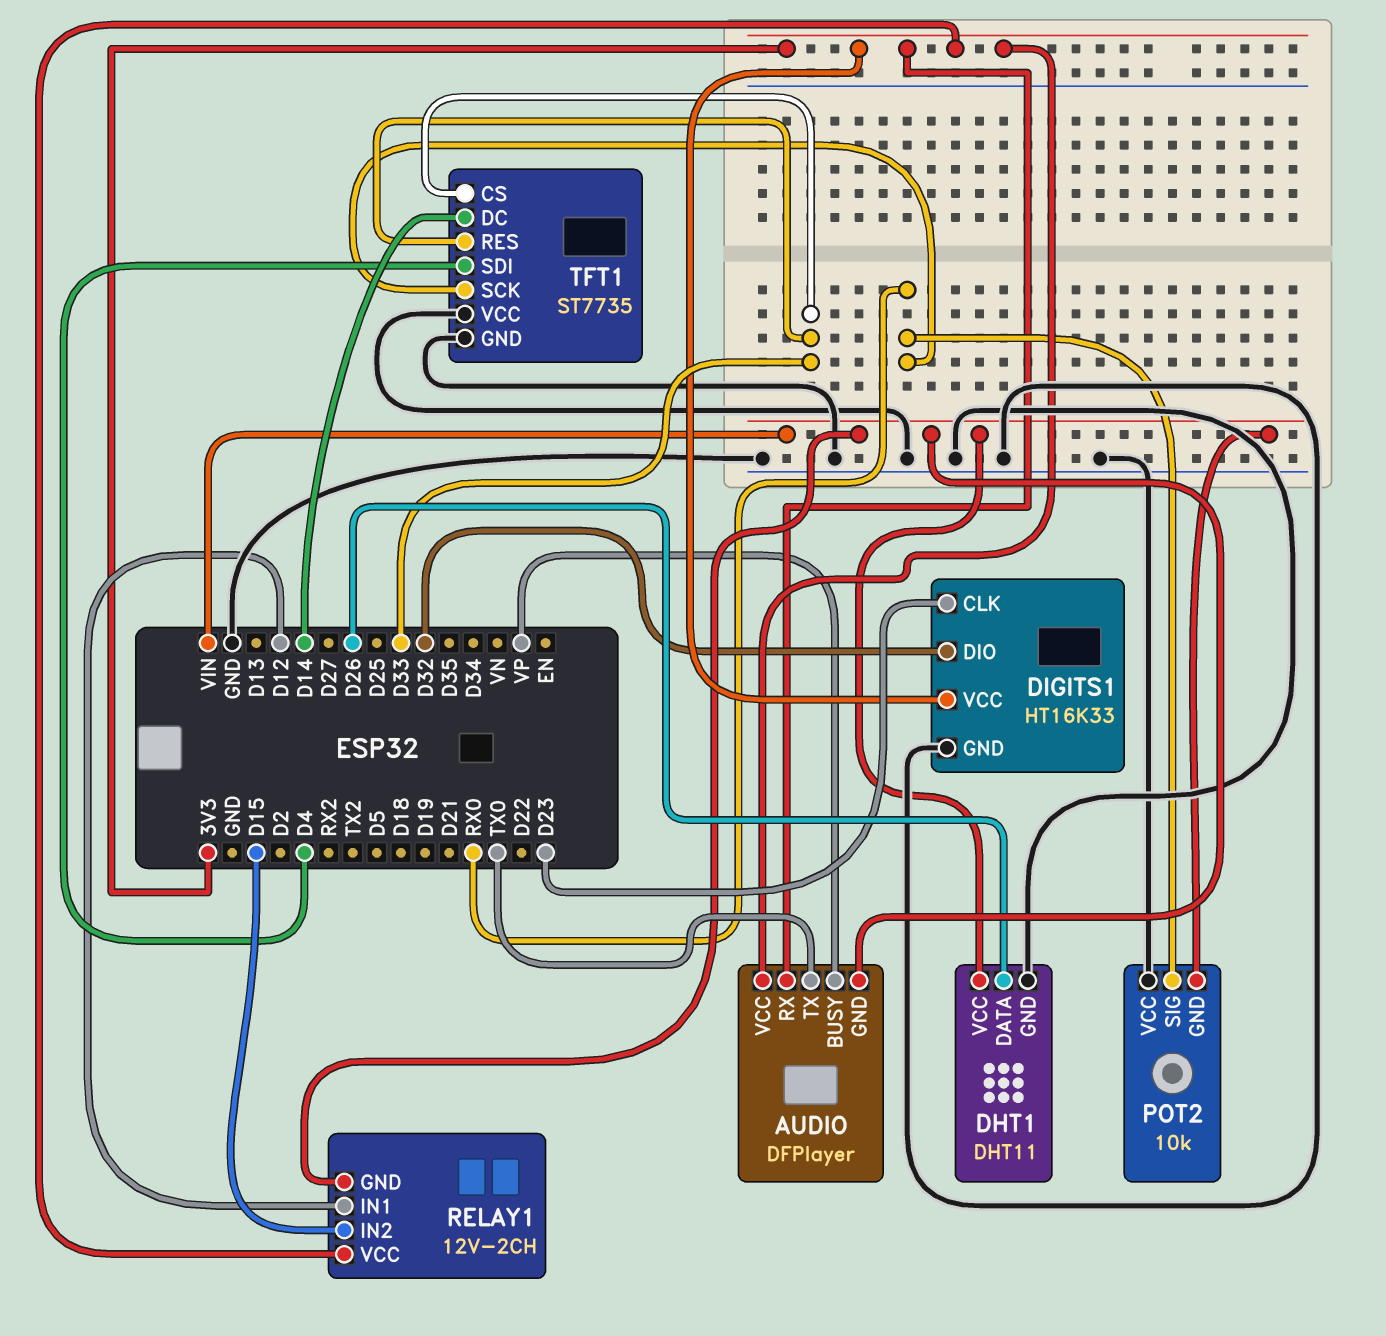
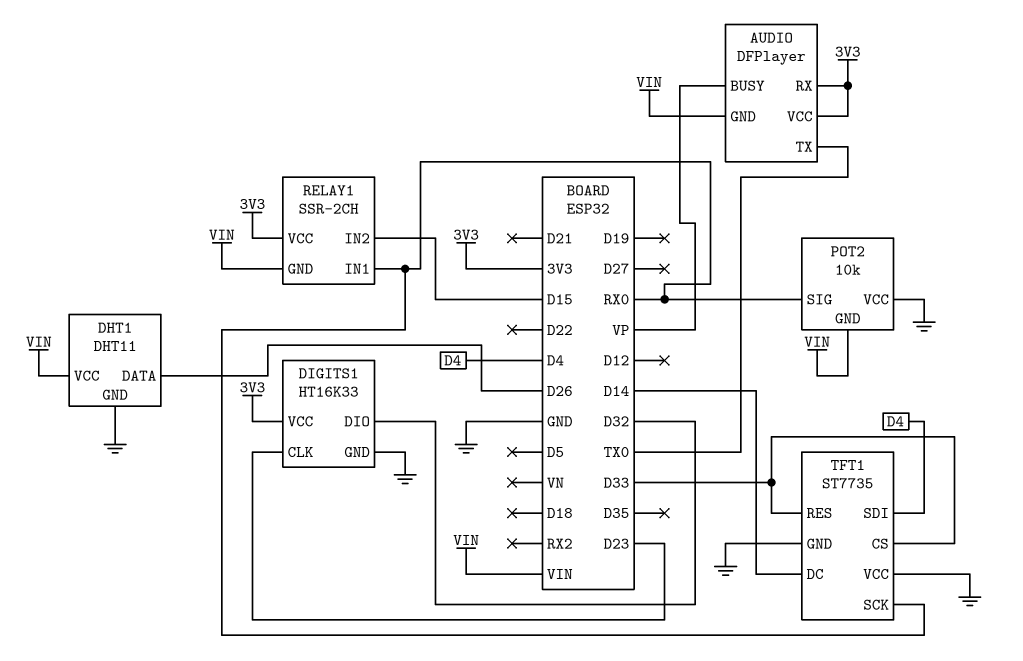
RELAY1: 12V-2CH -> SSR-2CH
RELAY1 pin IN1: D12 -> RX0

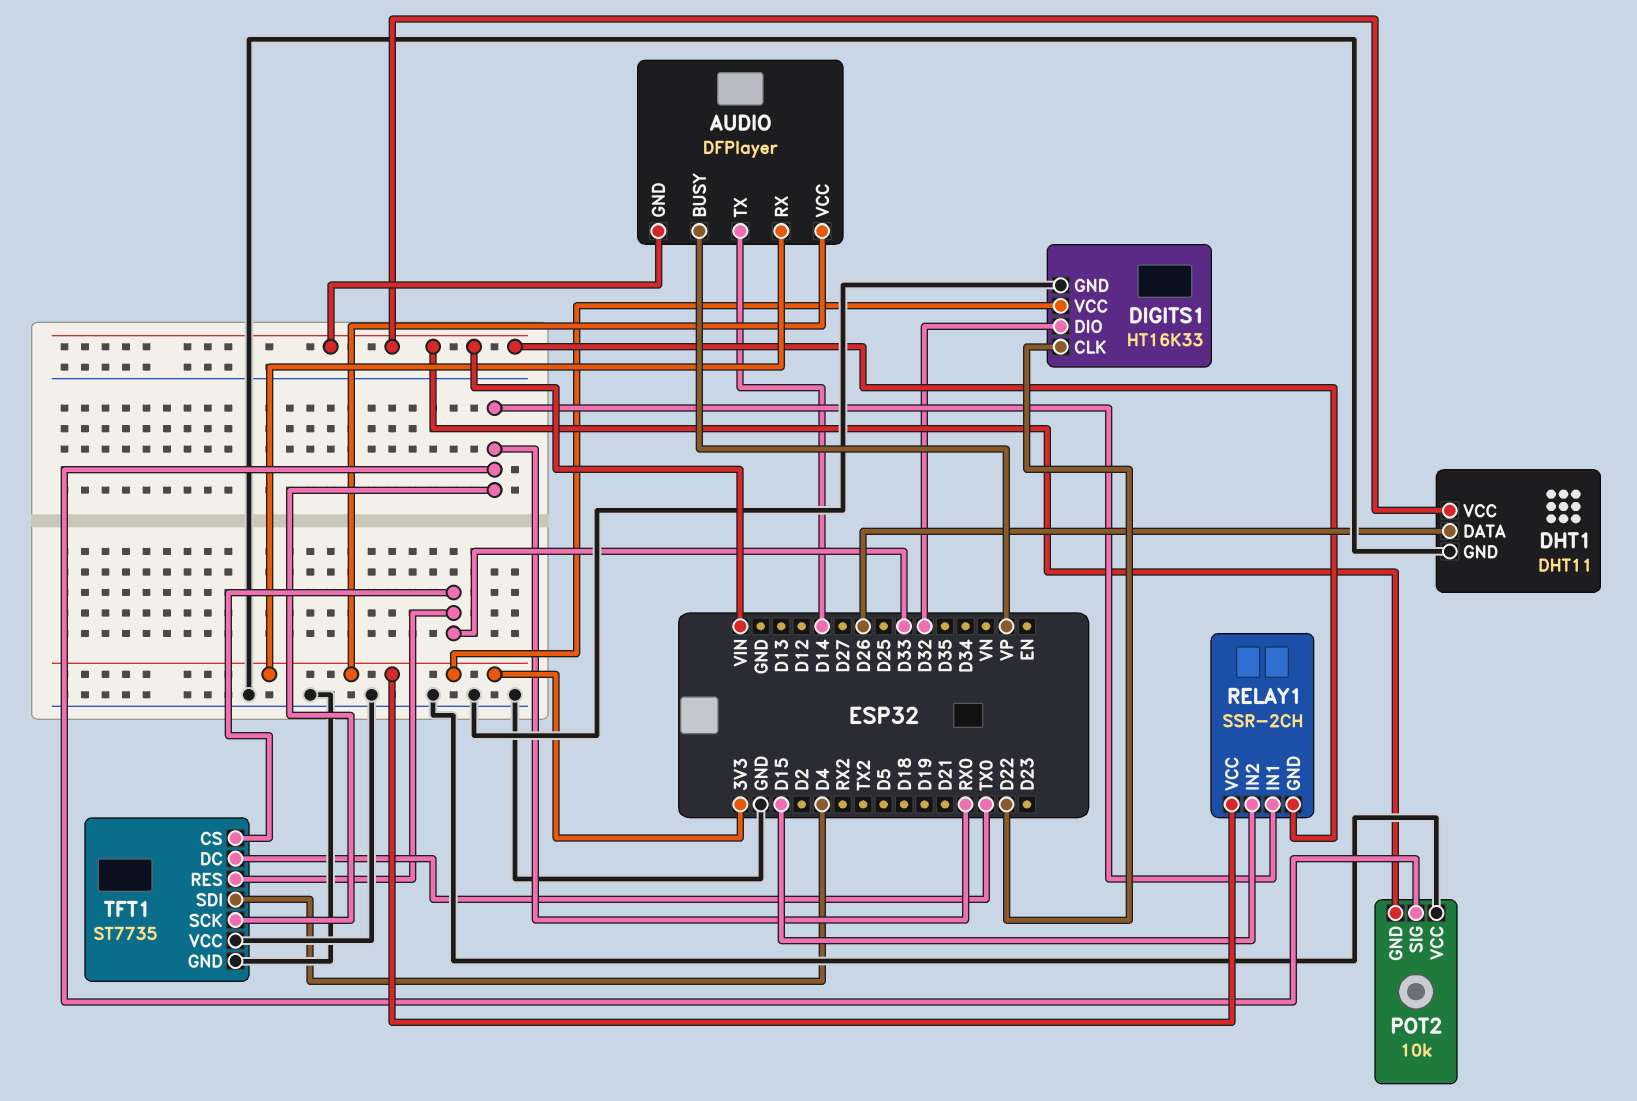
AUDIO pin TX: TX0 -> D14
DIGITS1 pin CLK: D23 -> D22
TFT1 pin DC: D14 -> TX0

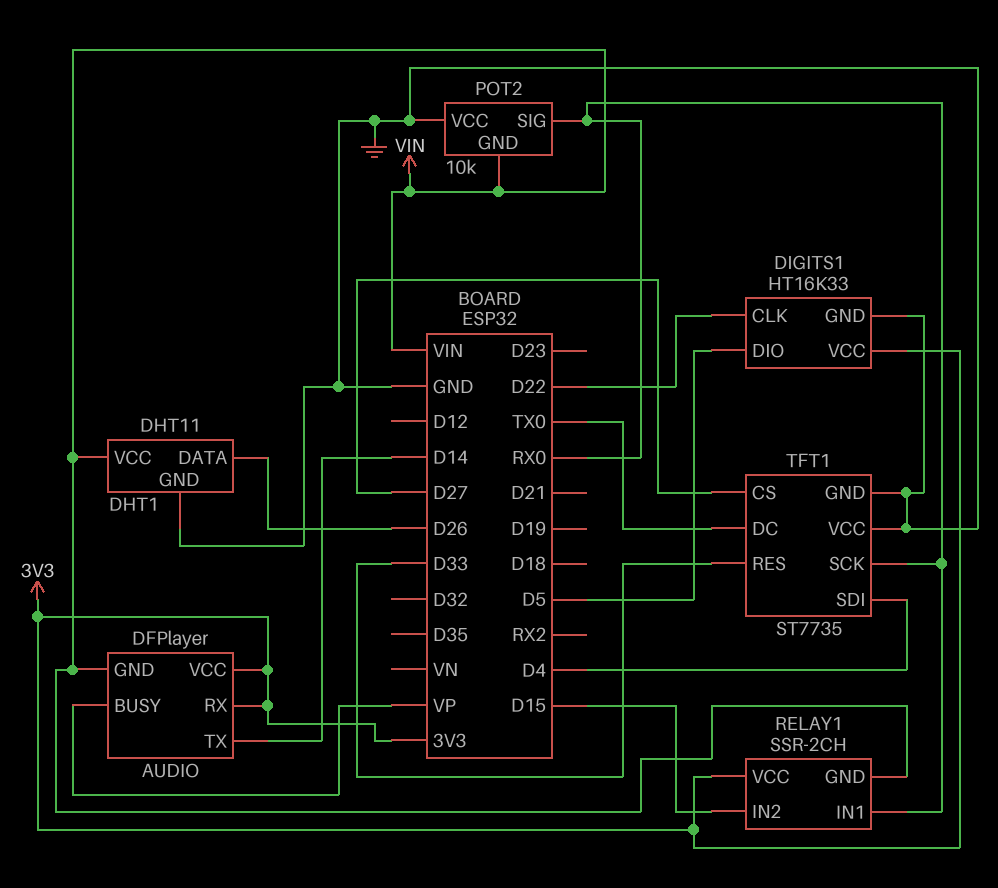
DIGITS1 pin DIO: D32 -> D5
TFT1 pin CS: D33 -> D27

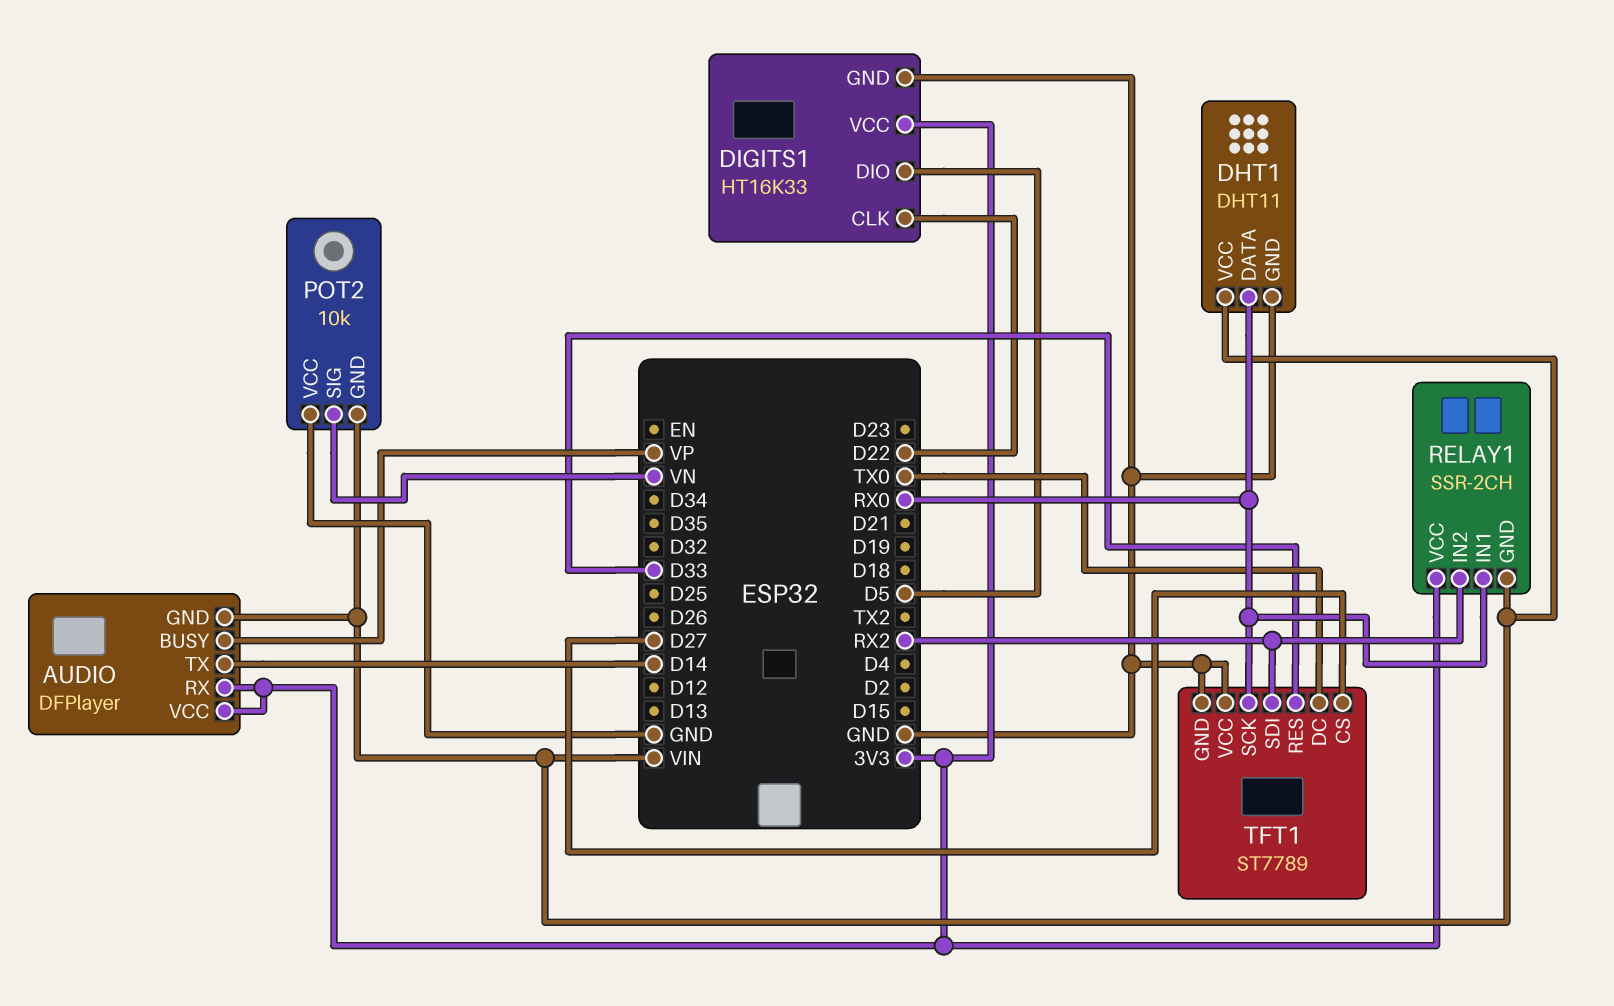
DHT1 pin DATA: D26 -> RX0
POT2 pin SIG: RX0 -> VN
RELAY1 pin IN2: D15 -> RX2
TFT1: ST7735 -> ST7789
TFT1 pin SDI: D4 -> RX2

